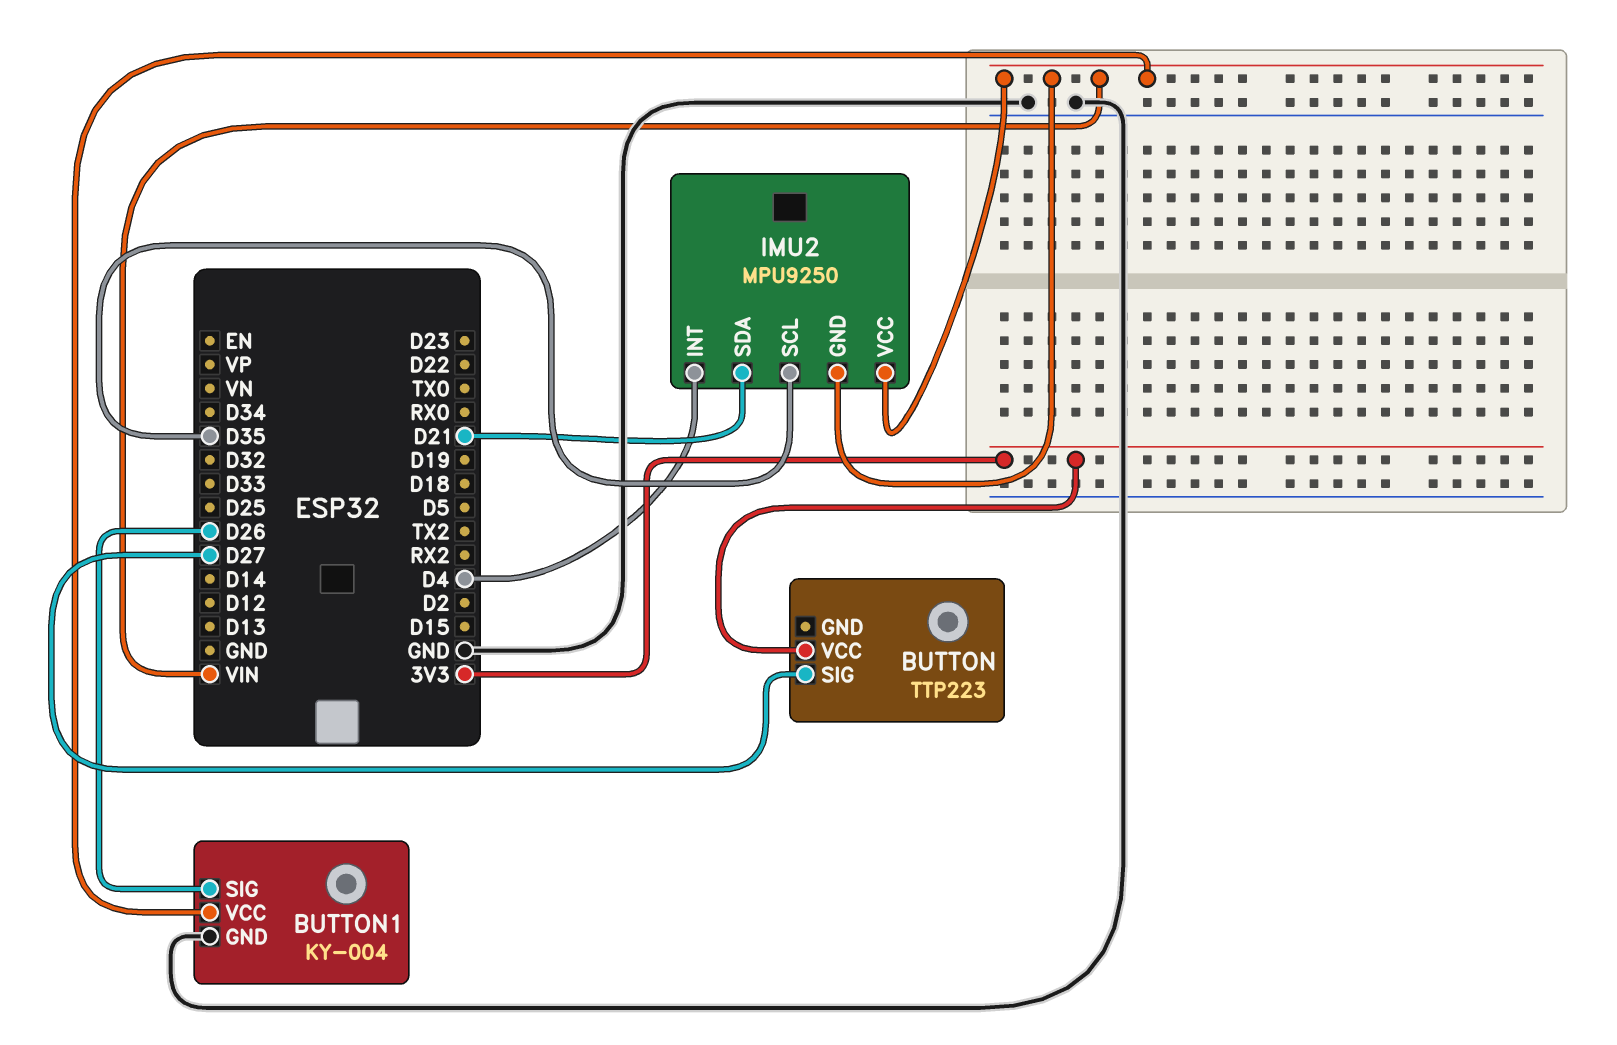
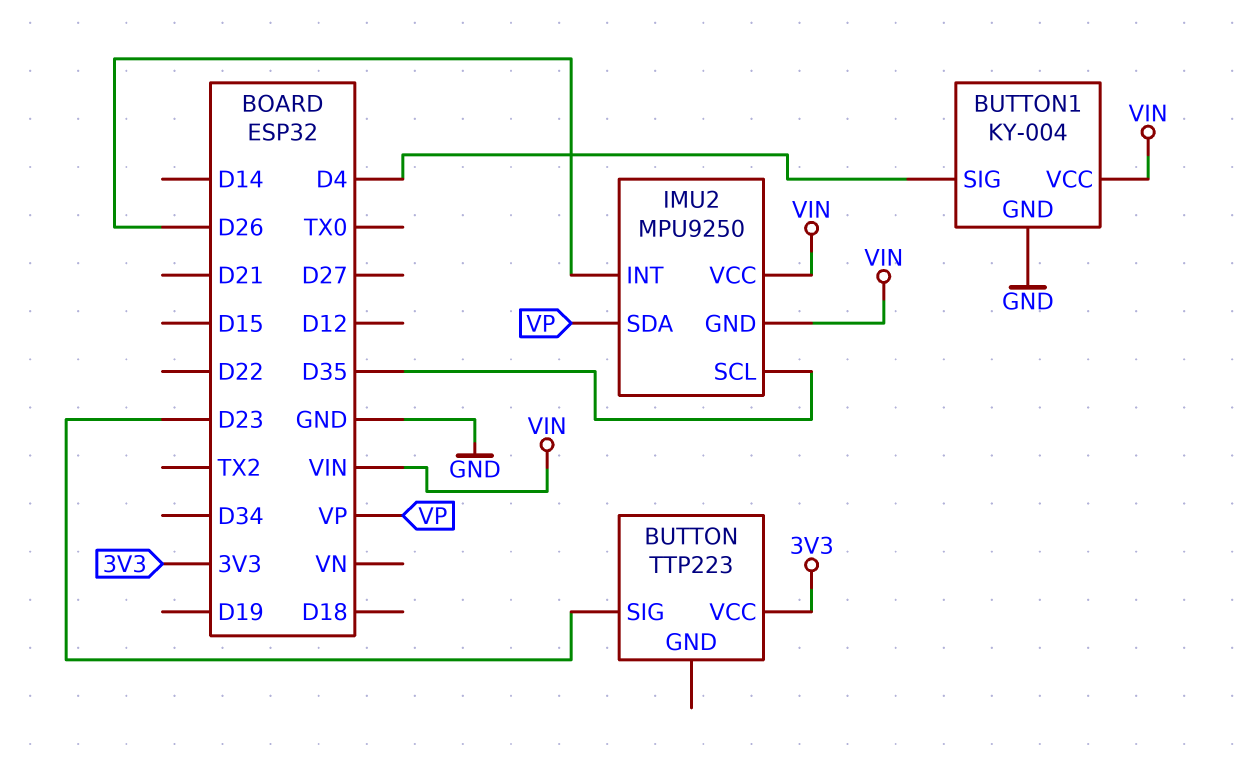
BUTTON pin SIG: D27 -> D23
BUTTON1 pin SIG: D26 -> D4
IMU2 pin INT: D4 -> D26
IMU2 pin SDA: D21 -> VP

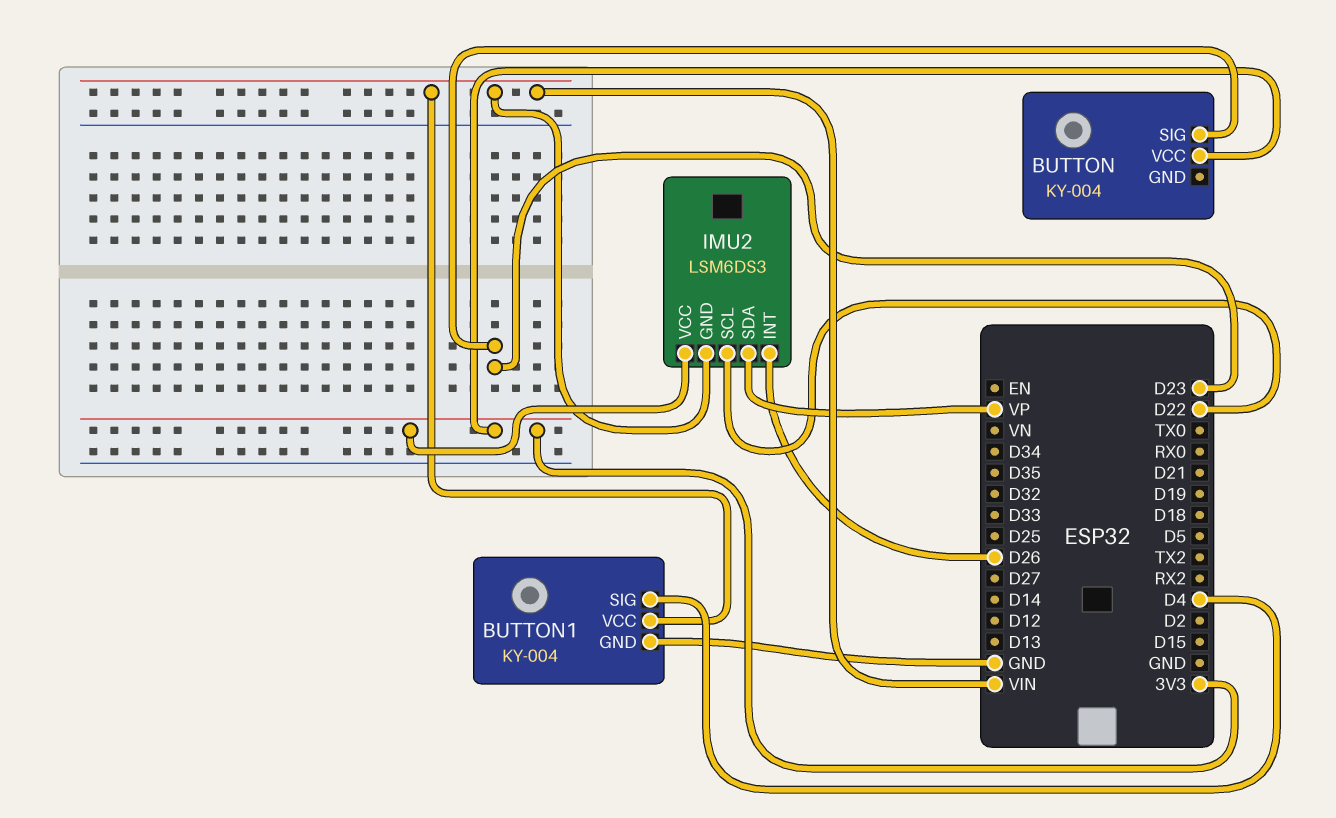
BUTTON: TTP223 -> KY-004
IMU2: MPU9250 -> LSM6DS3
IMU2 pin SCL: D35 -> D22
IMU2 pin VCC: VIN -> 3V3

